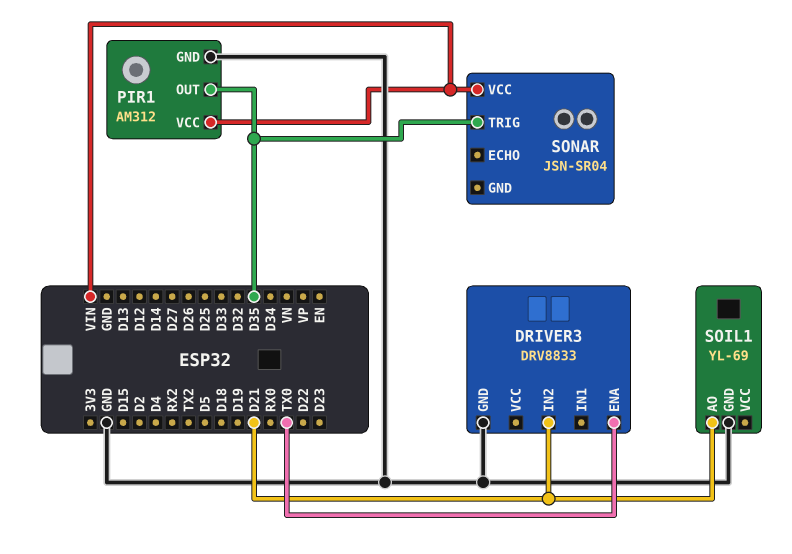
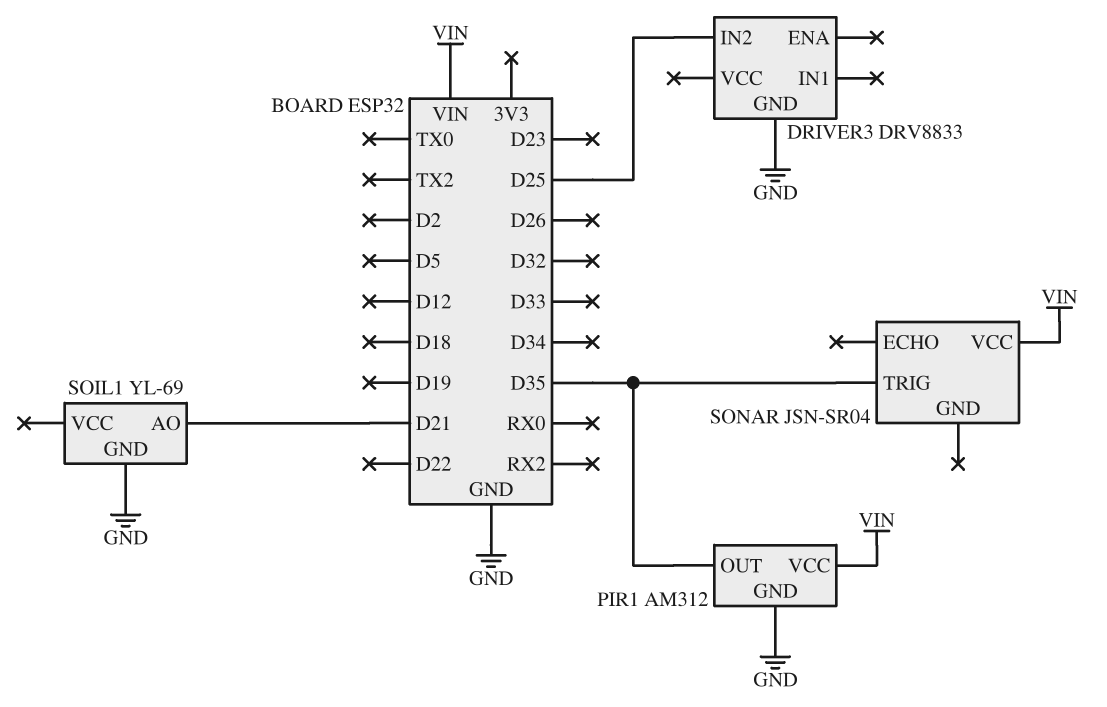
DRIVER3 pin ENA: TX0 -> none
DRIVER3 pin IN2: D21 -> D25

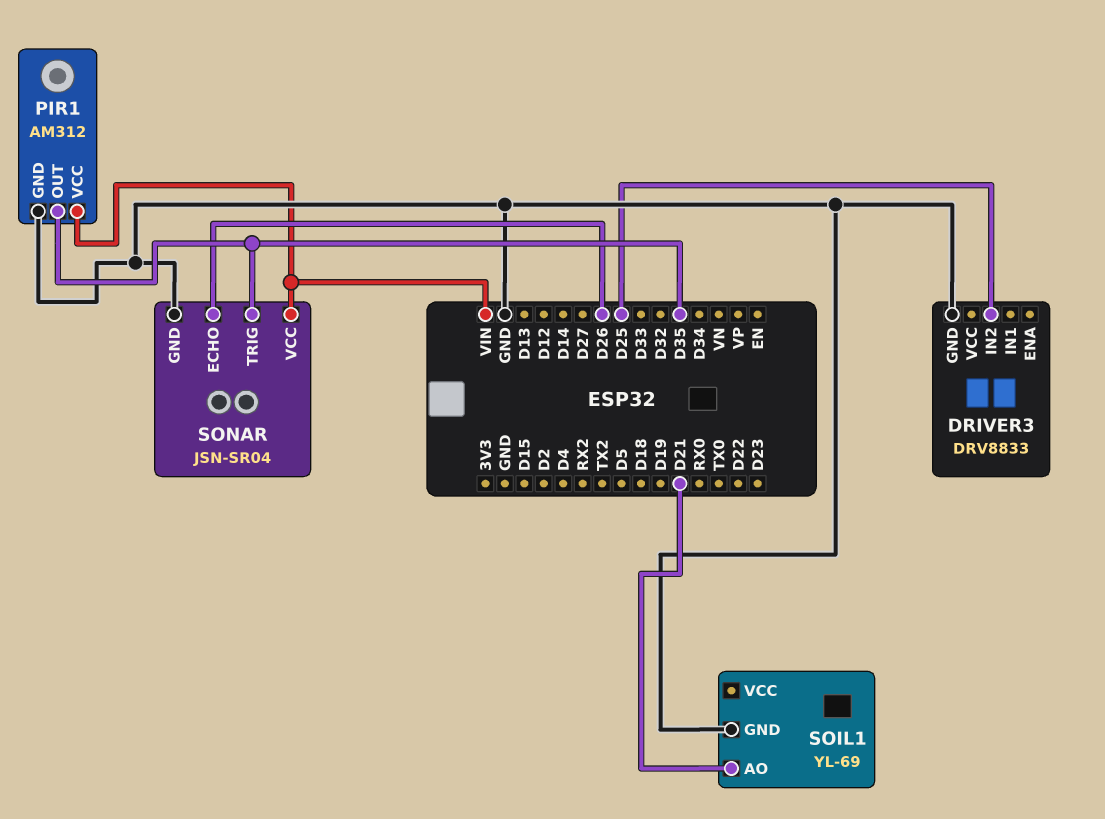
SONAR pin ECHO: none -> D26
SONAR pin GND: none -> GND

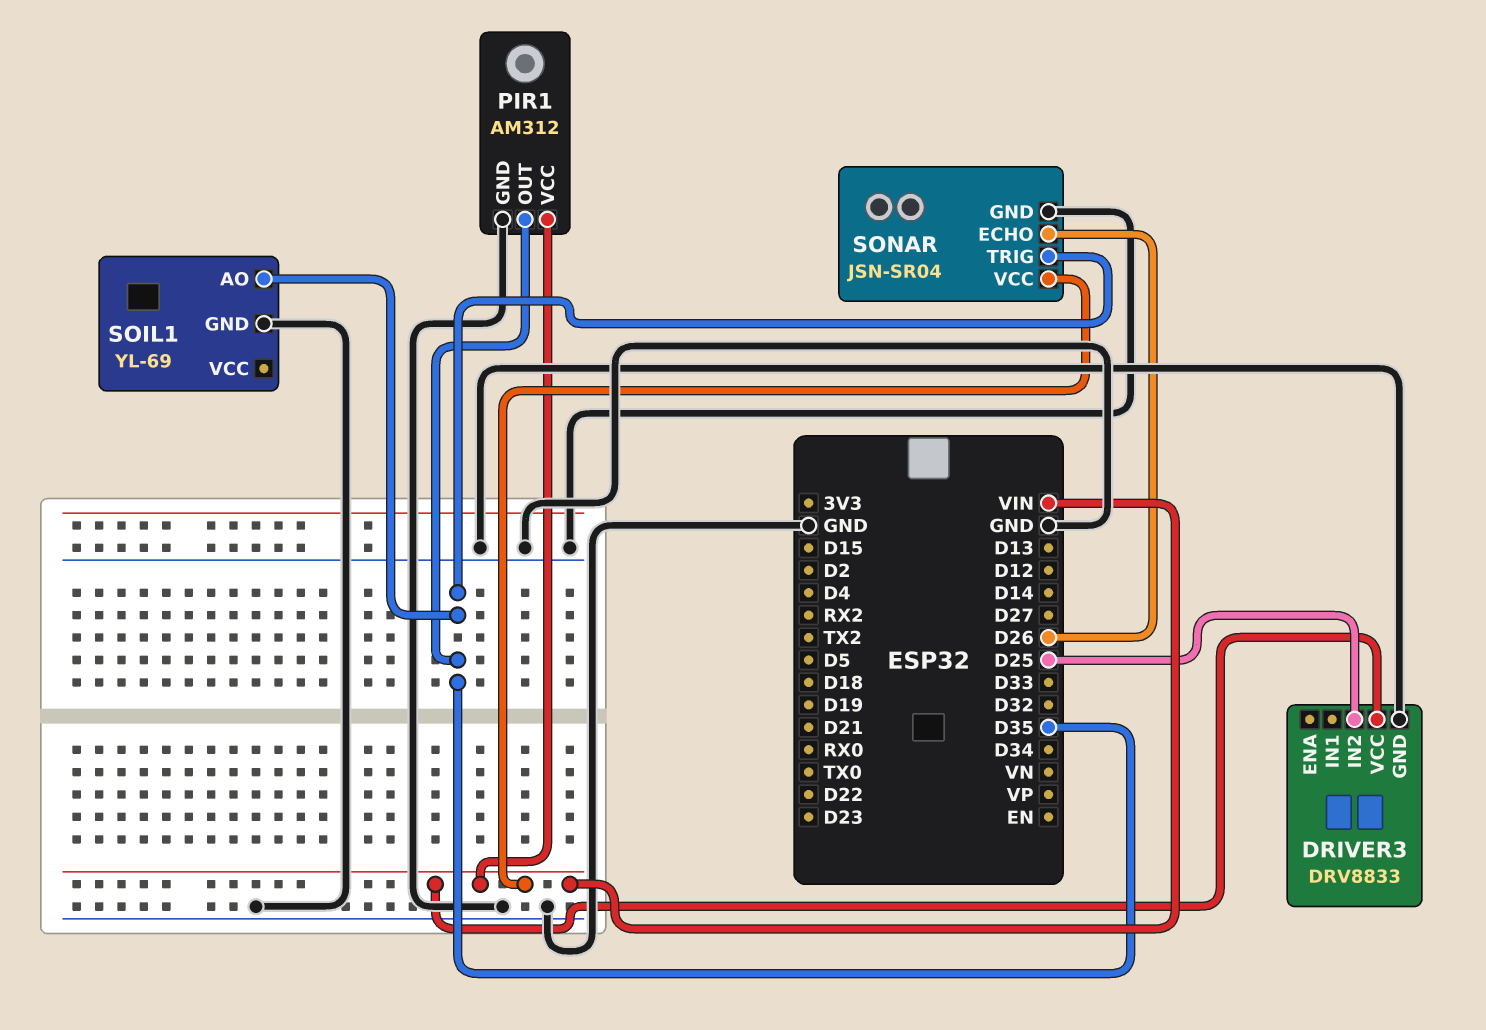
DRIVER3 pin VCC: none -> VIN
SOIL1 pin AO: D21 -> D35

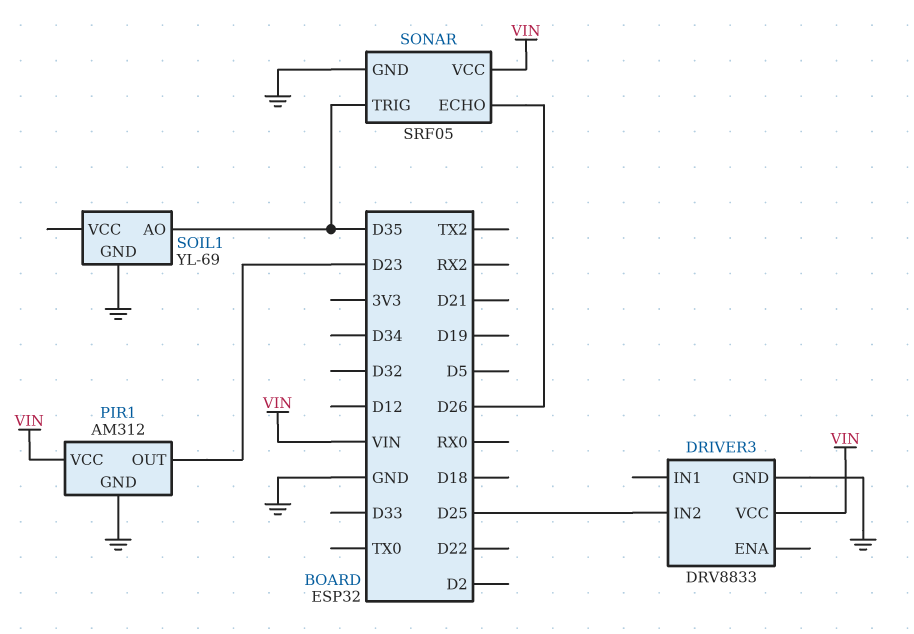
PIR1 pin OUT: D35 -> D23
SONAR: JSN-SR04 -> SRF05

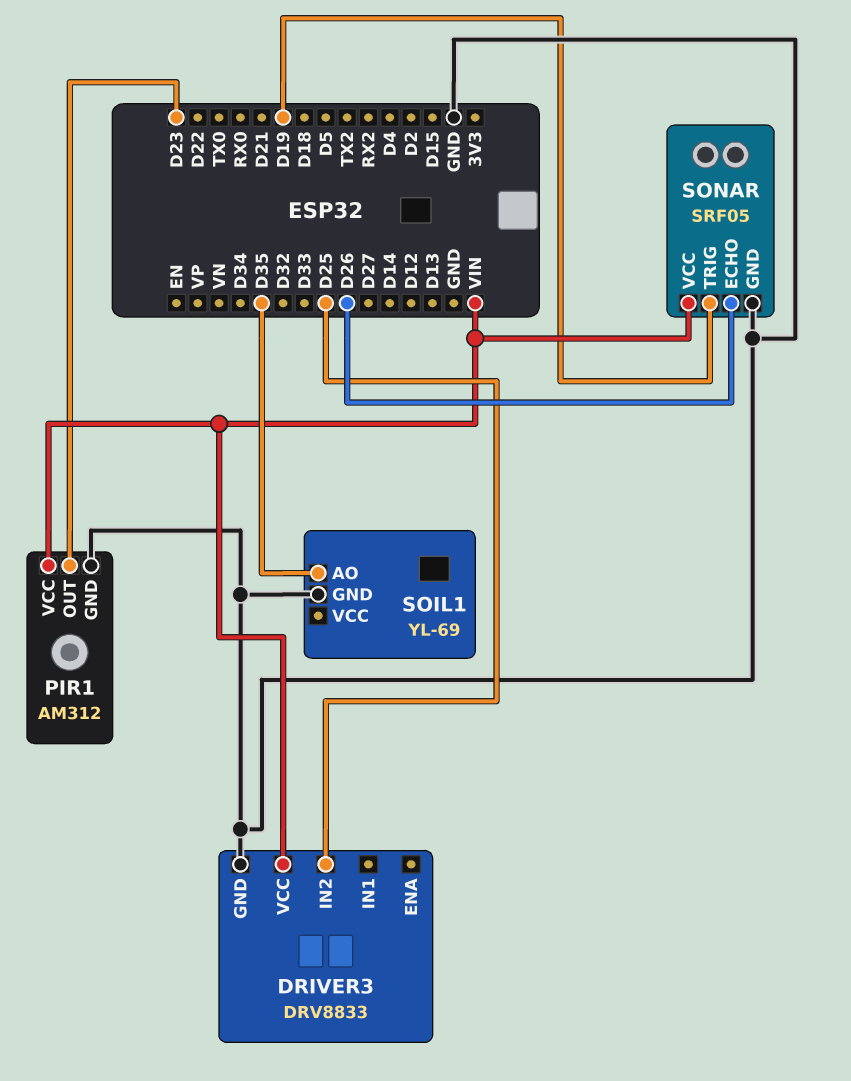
SONAR pin TRIG: D35 -> D19

